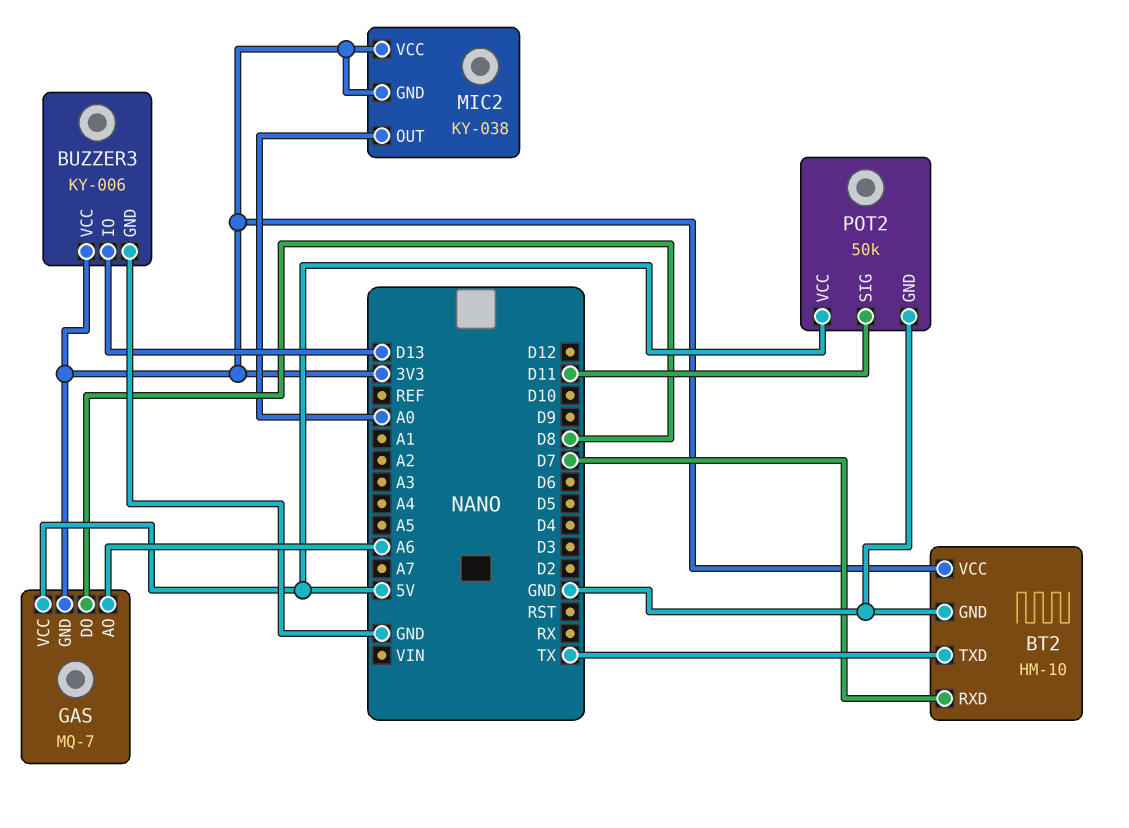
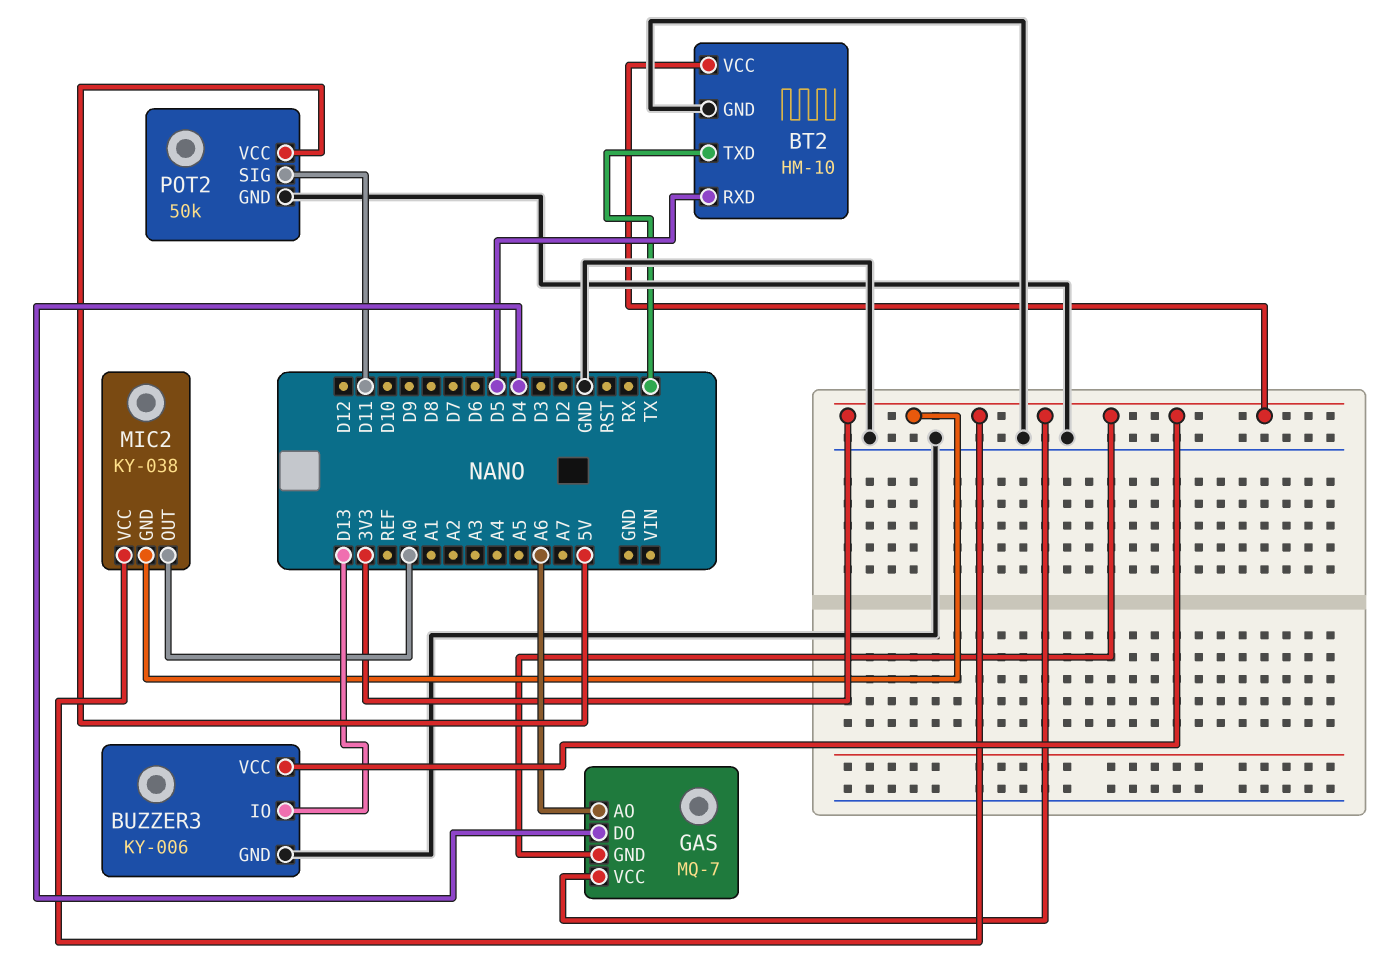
BT2 pin RXD: D7 -> D5
GAS pin DO: D8 -> D4
GAS pin VCC: 5V -> 3V3

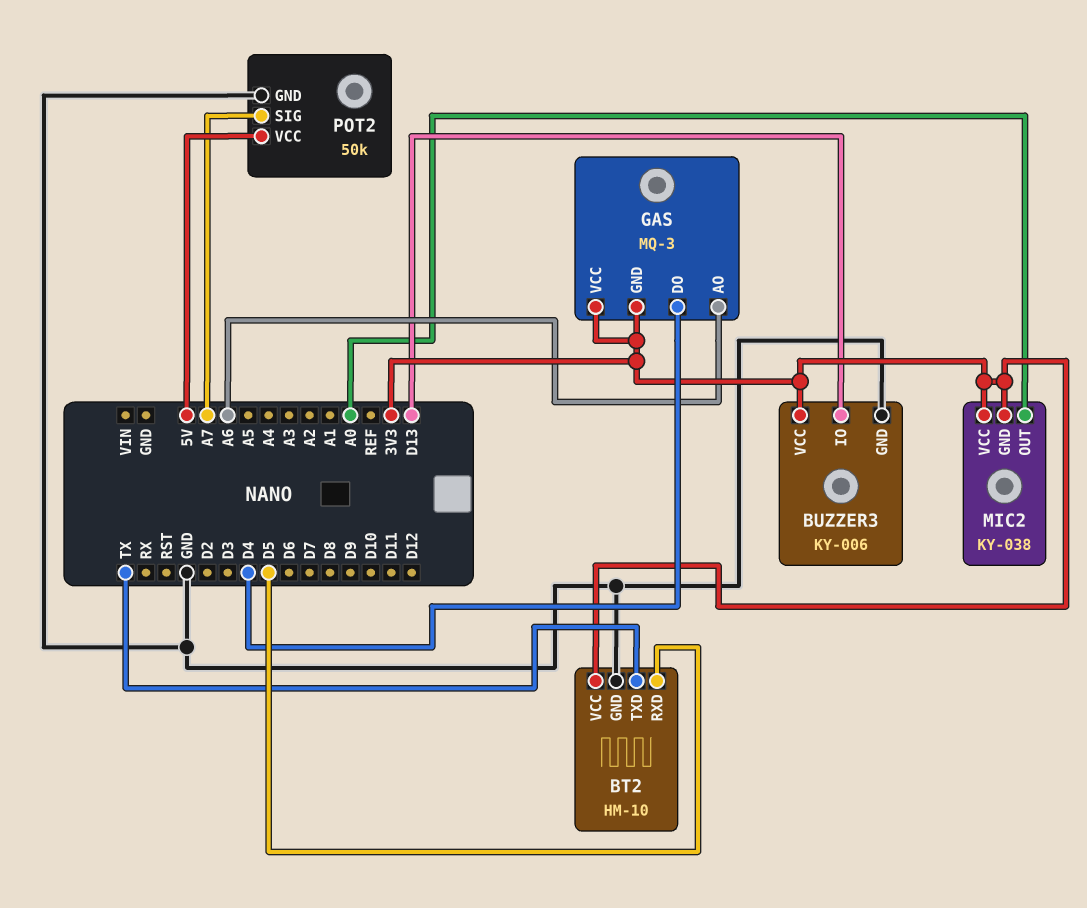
GAS: MQ-7 -> MQ-3
POT2 pin SIG: D11 -> A7

